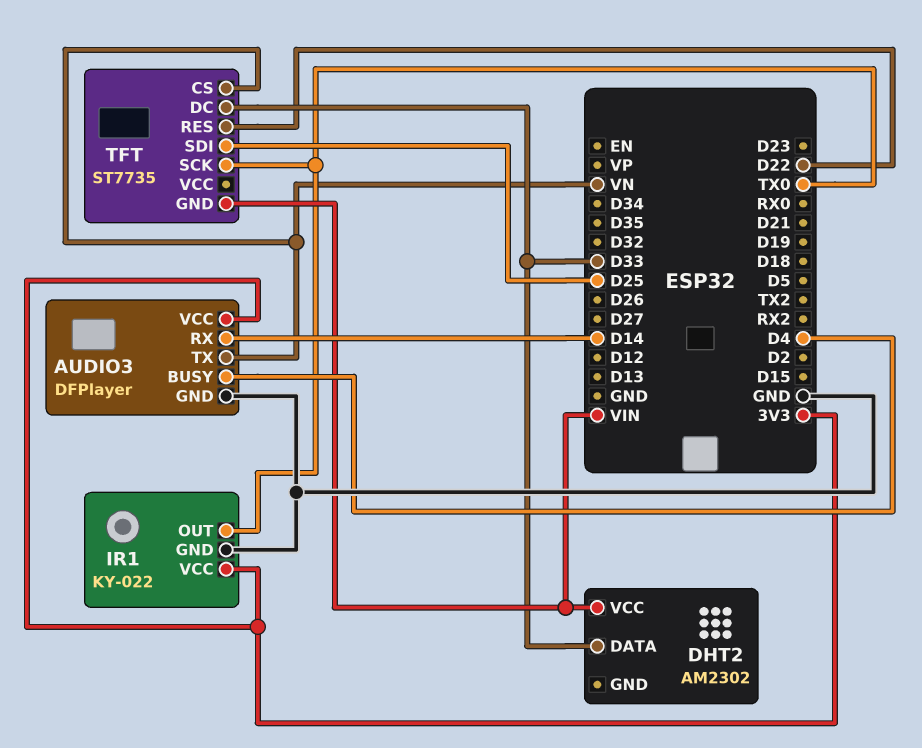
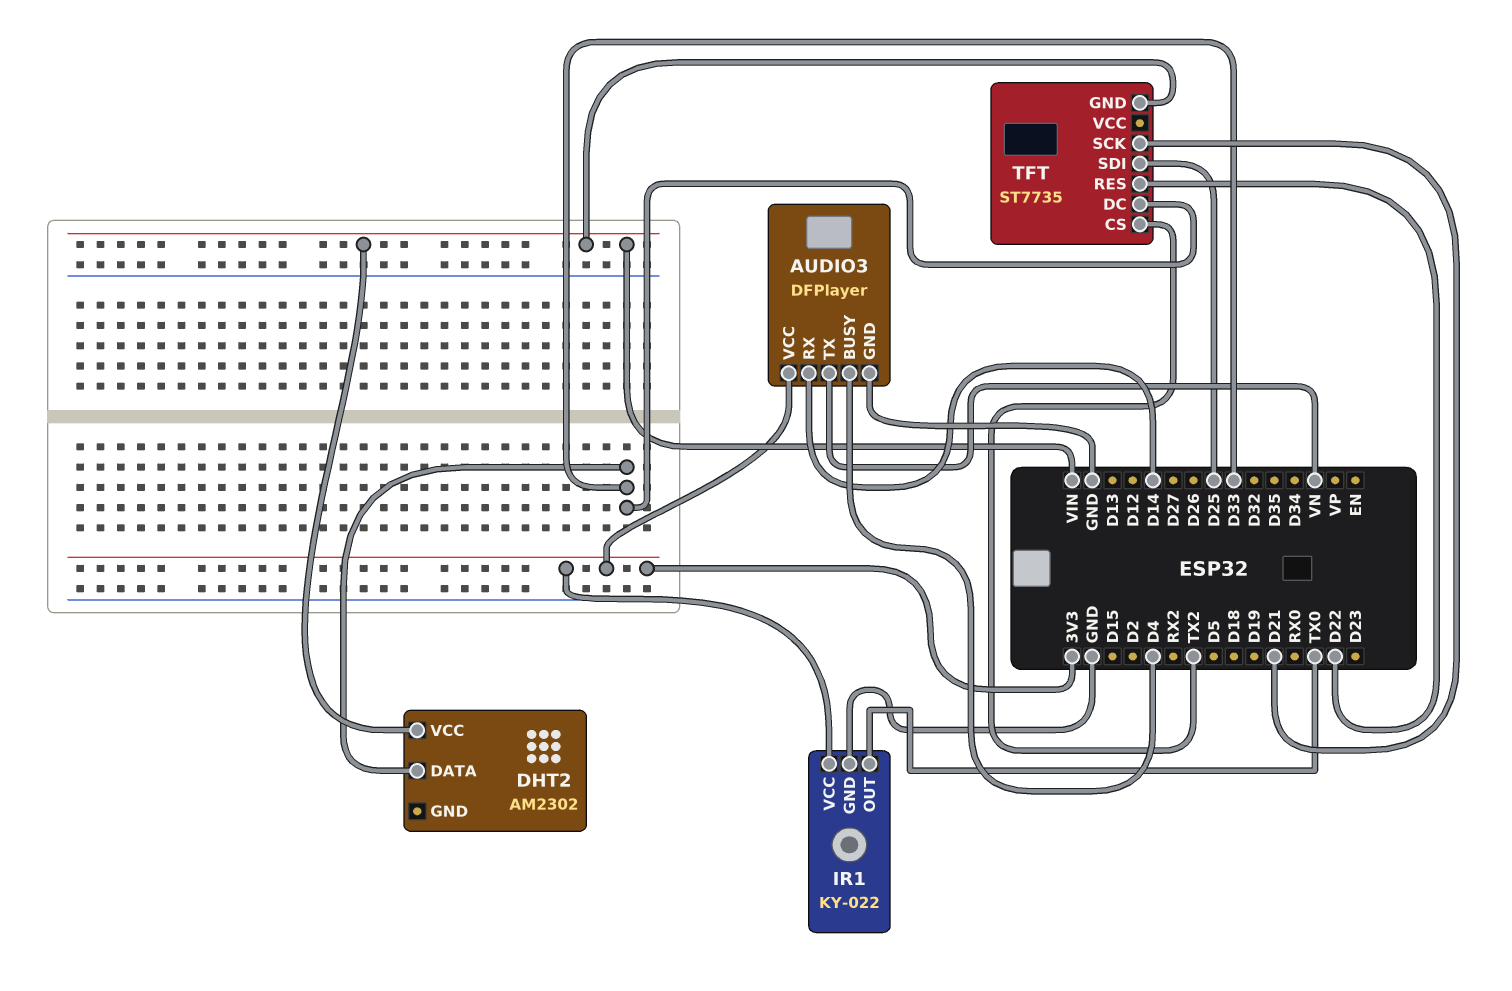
TFT pin CS: VN -> TX2
TFT pin SCK: TX0 -> D21

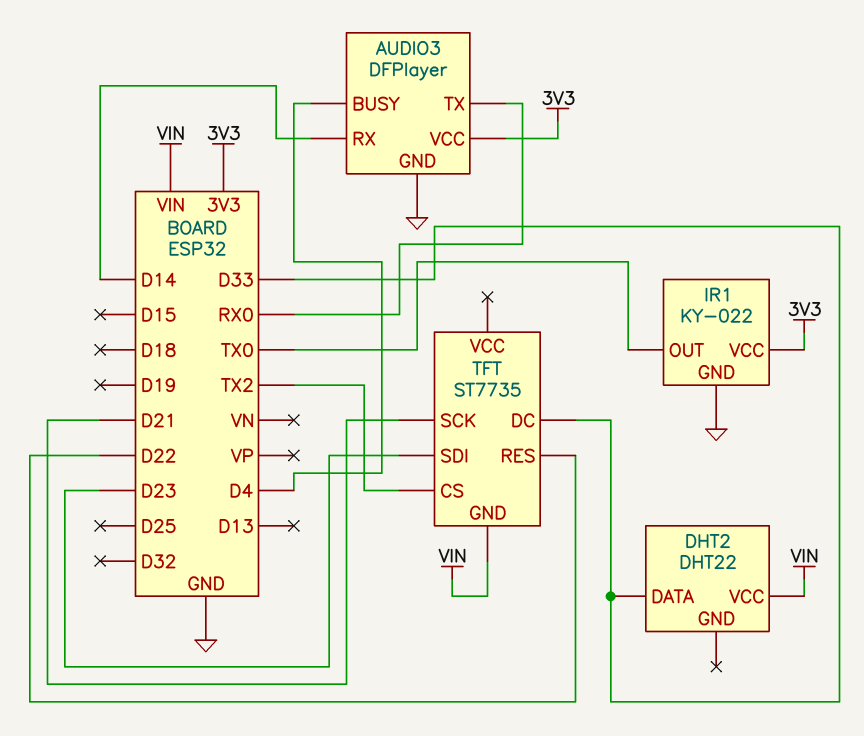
AUDIO3 pin TX: VN -> RX0
DHT2: AM2302 -> DHT22
TFT pin SDI: D25 -> D23

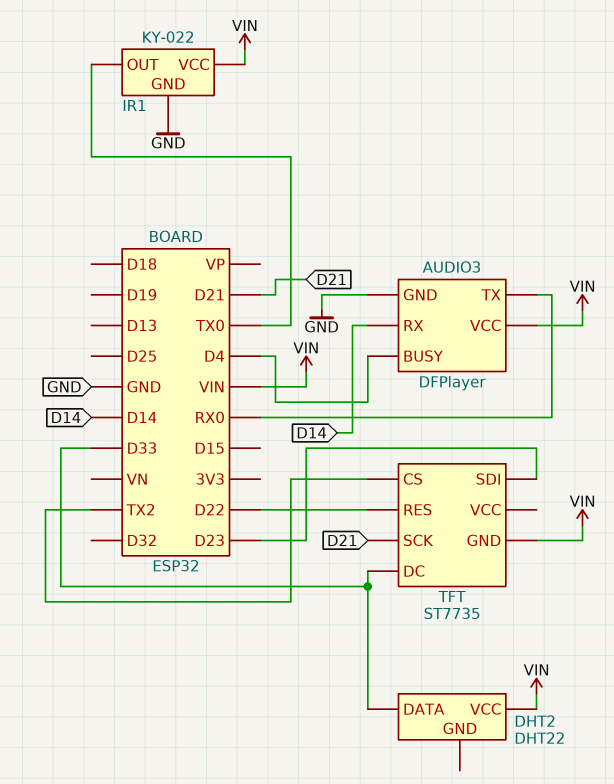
AUDIO3 pin VCC: 3V3 -> VIN
IR1 pin VCC: 3V3 -> VIN

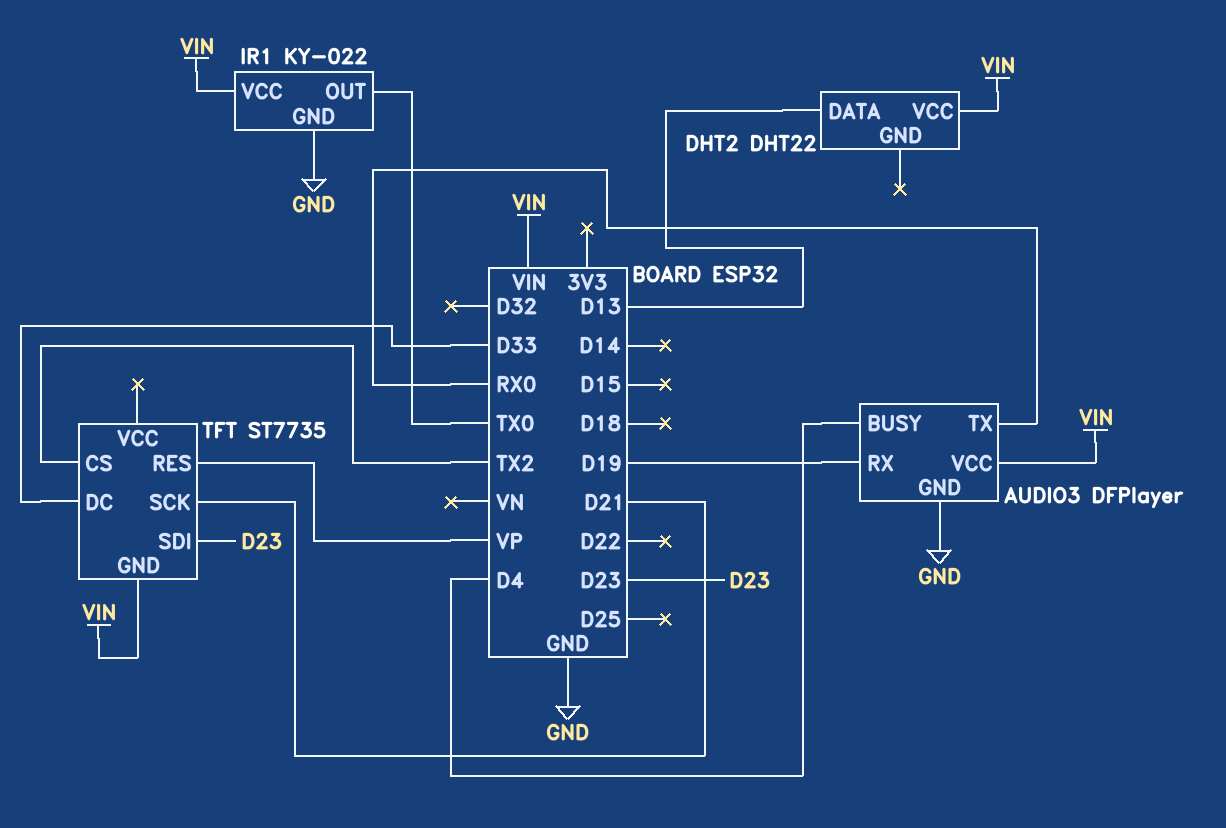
AUDIO3 pin RX: D14 -> D19
DHT2 pin DATA: D33 -> D13
TFT pin RES: D22 -> VP

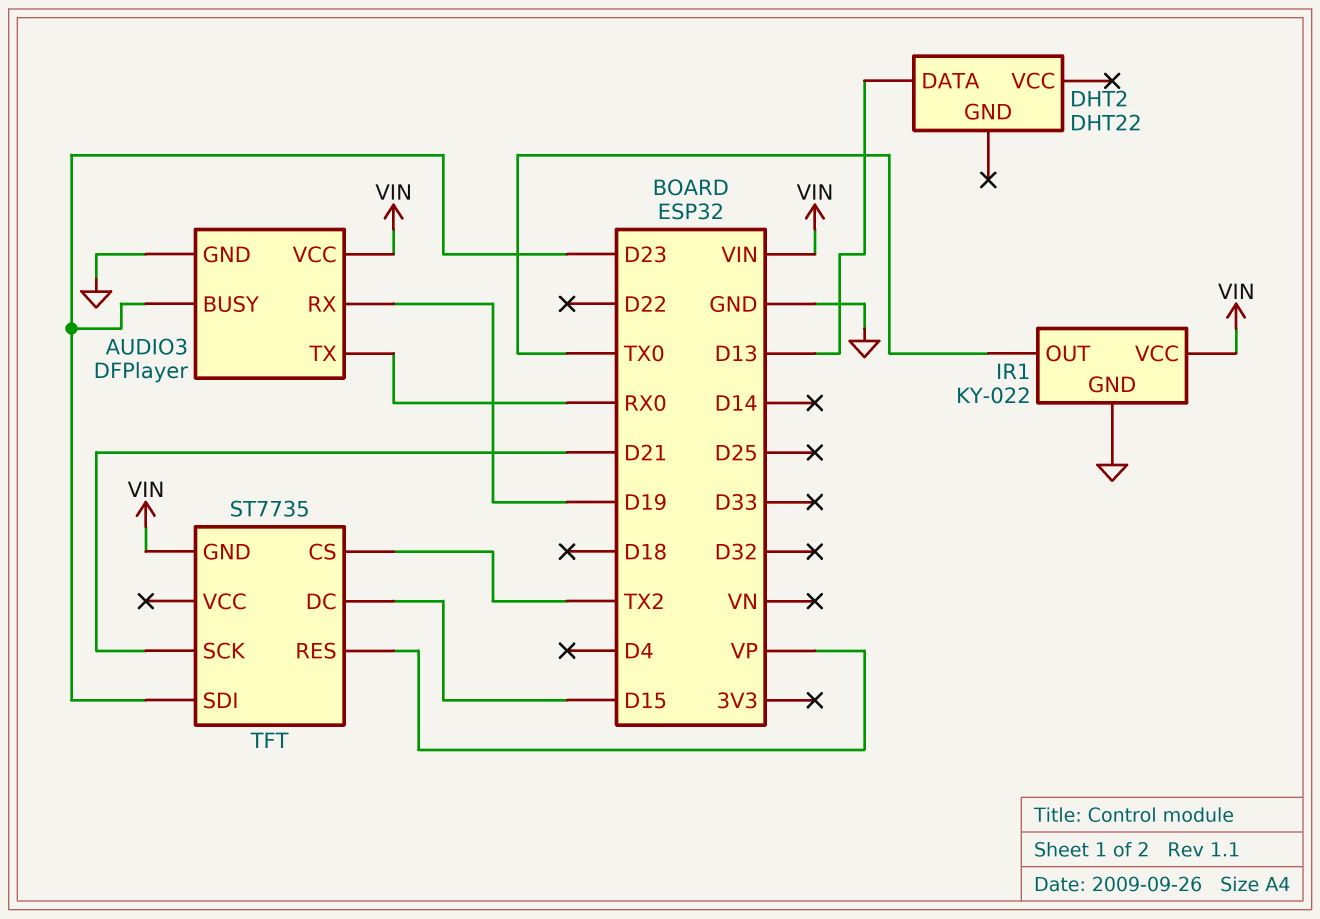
AUDIO3 pin BUSY: D4 -> D23
DHT2 pin VCC: VIN -> none
TFT pin DC: D33 -> D15

